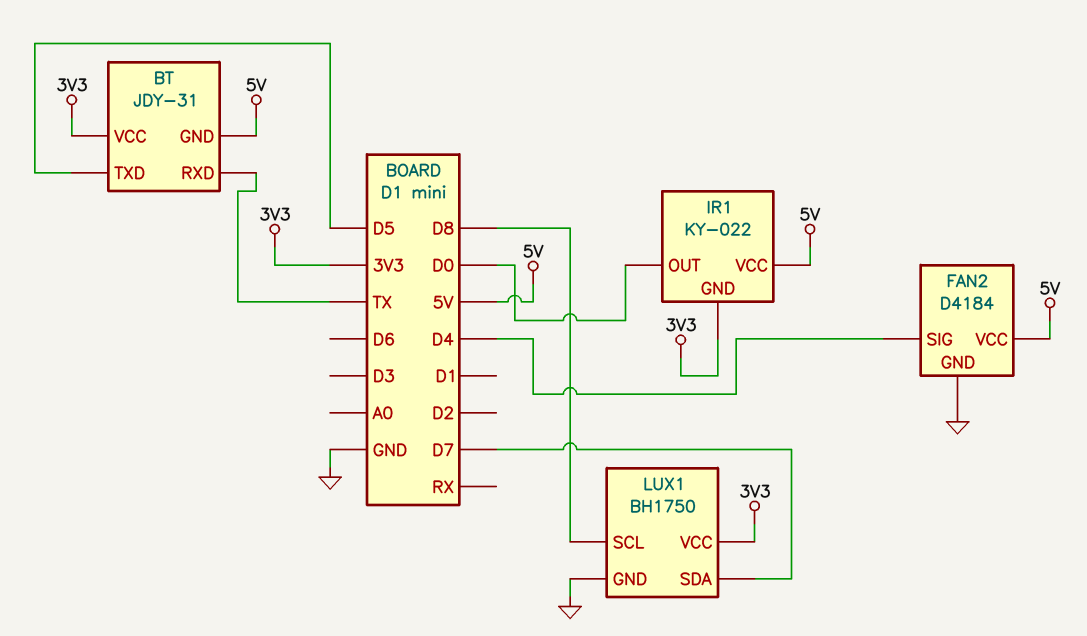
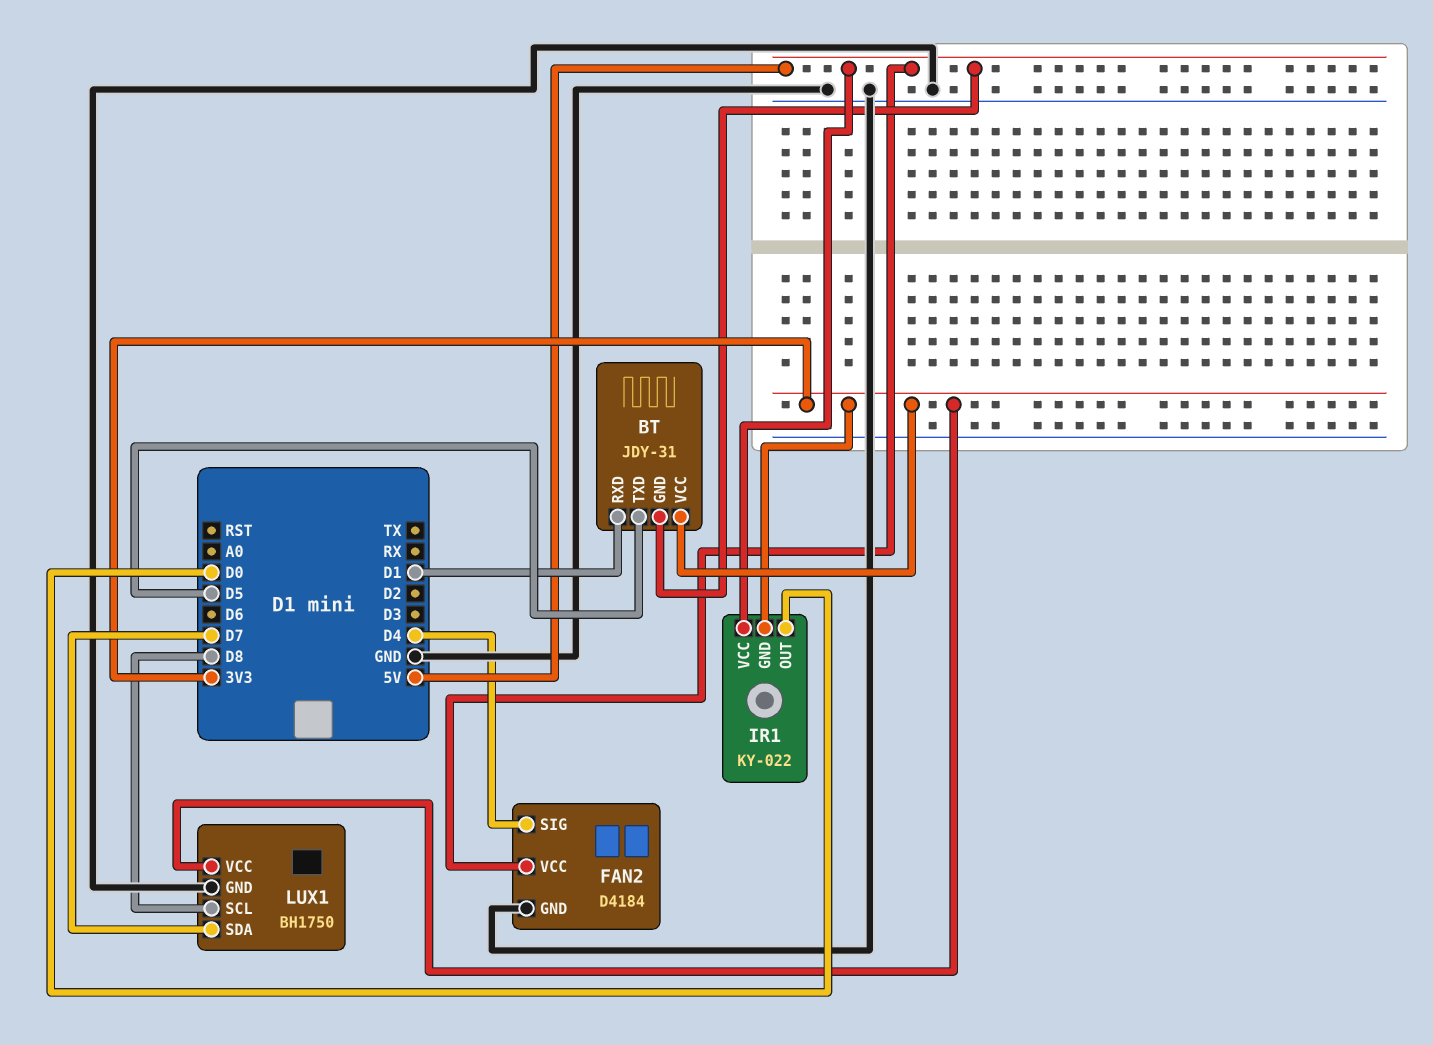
BT pin RXD: TX -> D1

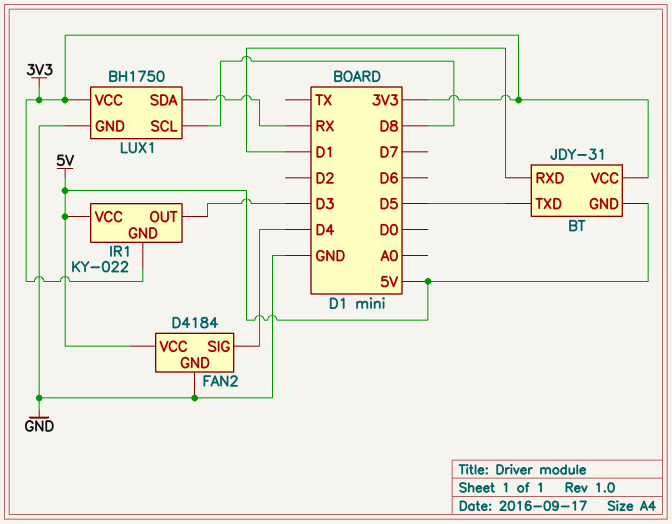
IR1 pin OUT: D0 -> D3
LUX1 pin SDA: D7 -> RX

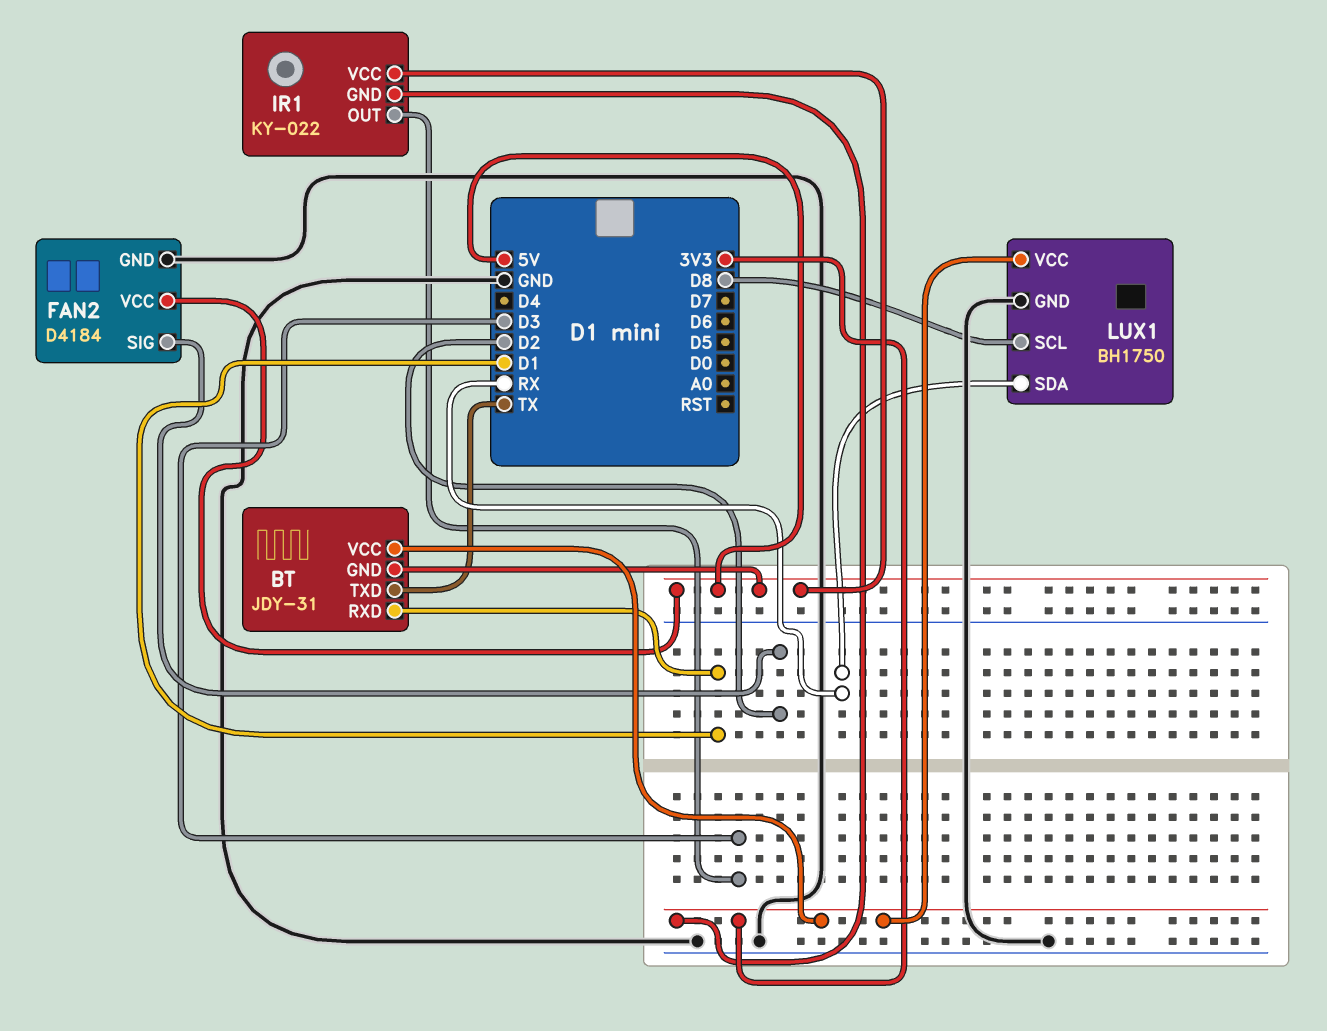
BT pin TXD: D5 -> TX
FAN2 pin SIG: D4 -> D2

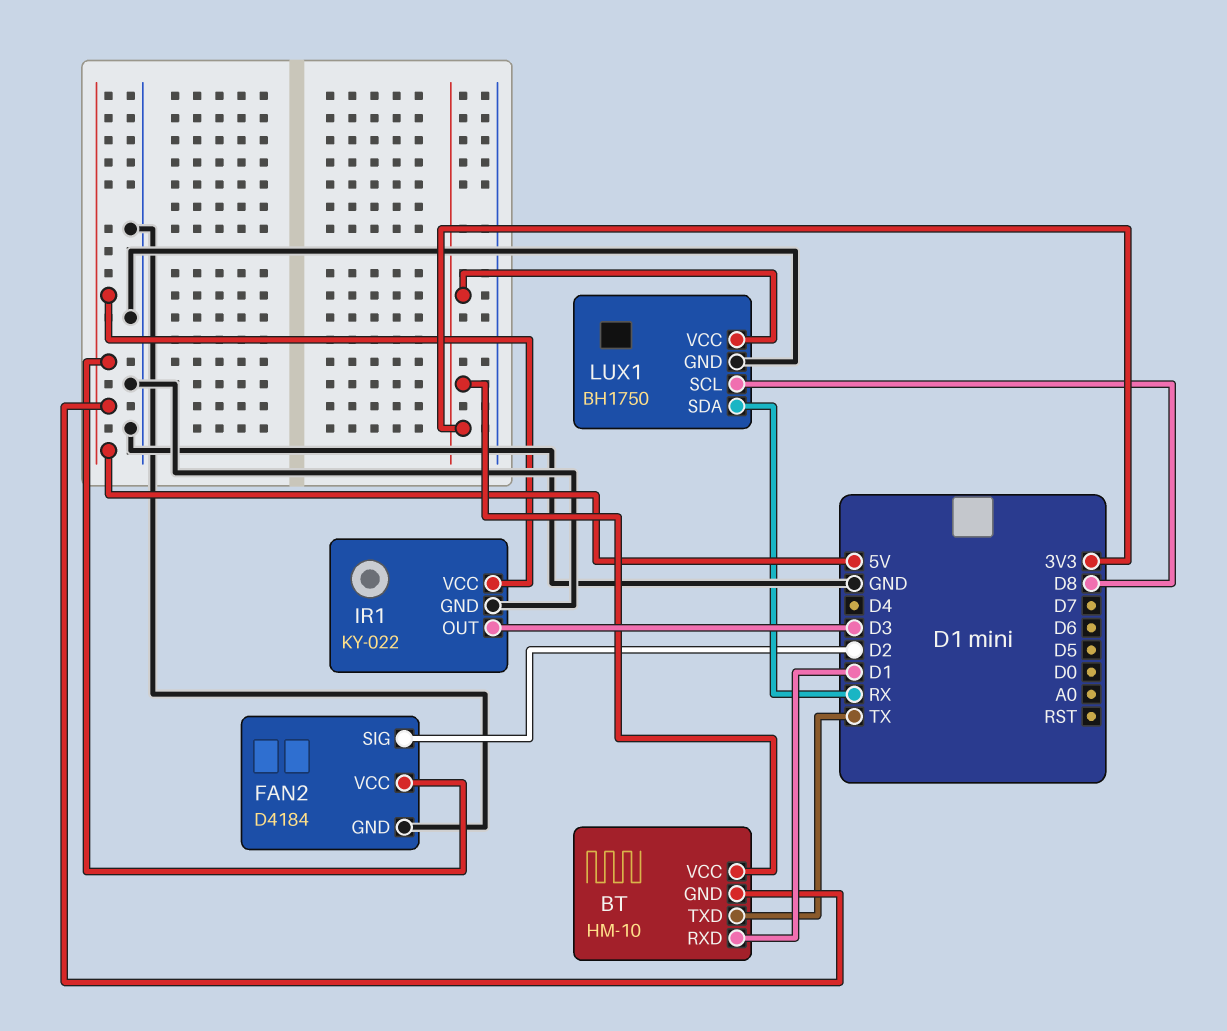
BT: JDY-31 -> HM-10
IR1 pin GND: 3V3 -> GND

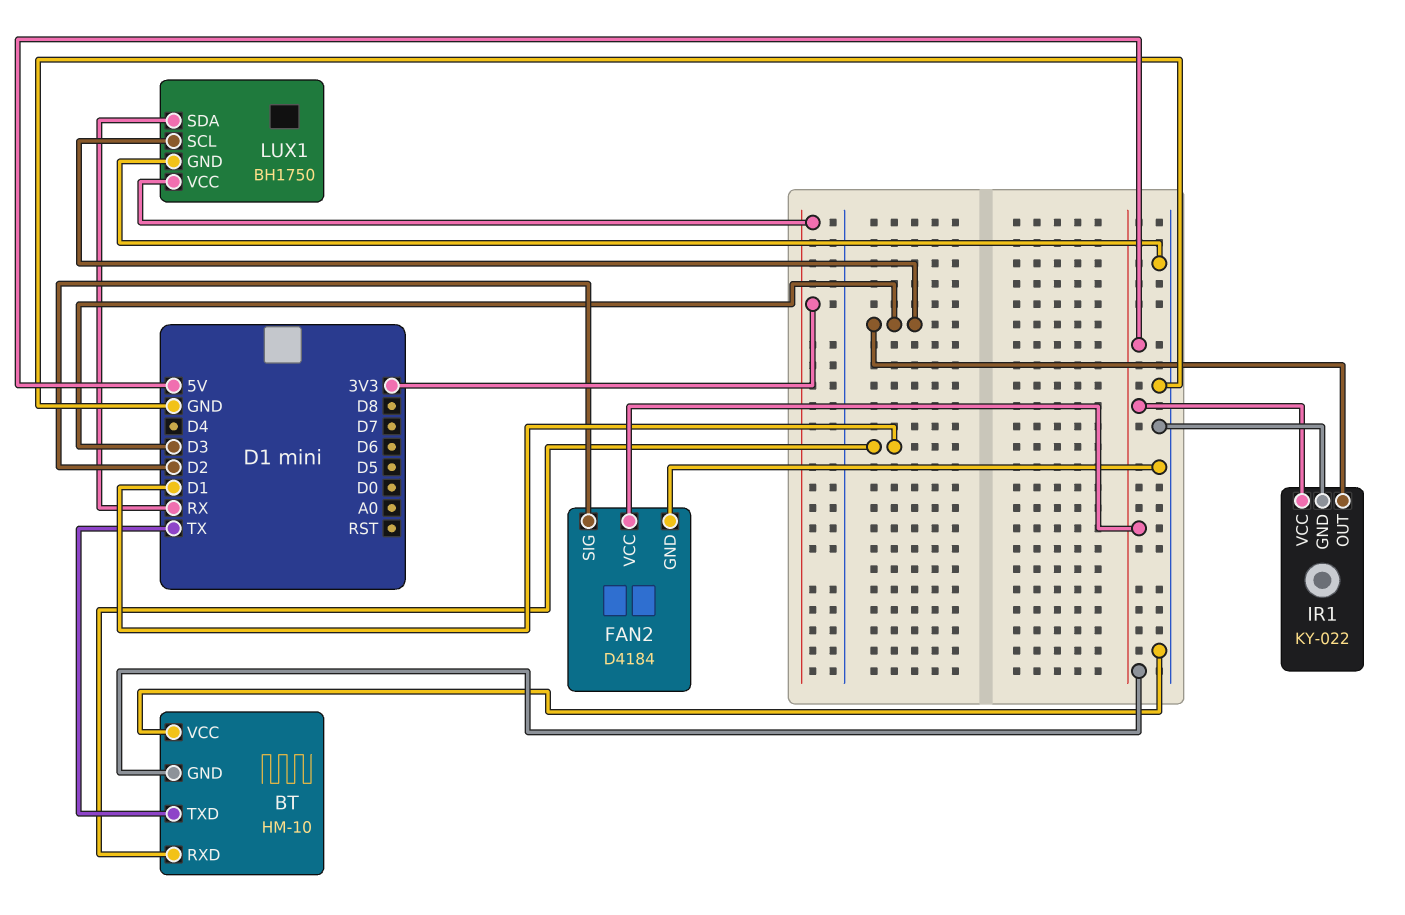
BT pin VCC: 3V3 -> GND
LUX1 pin SCL: D8 -> D3

